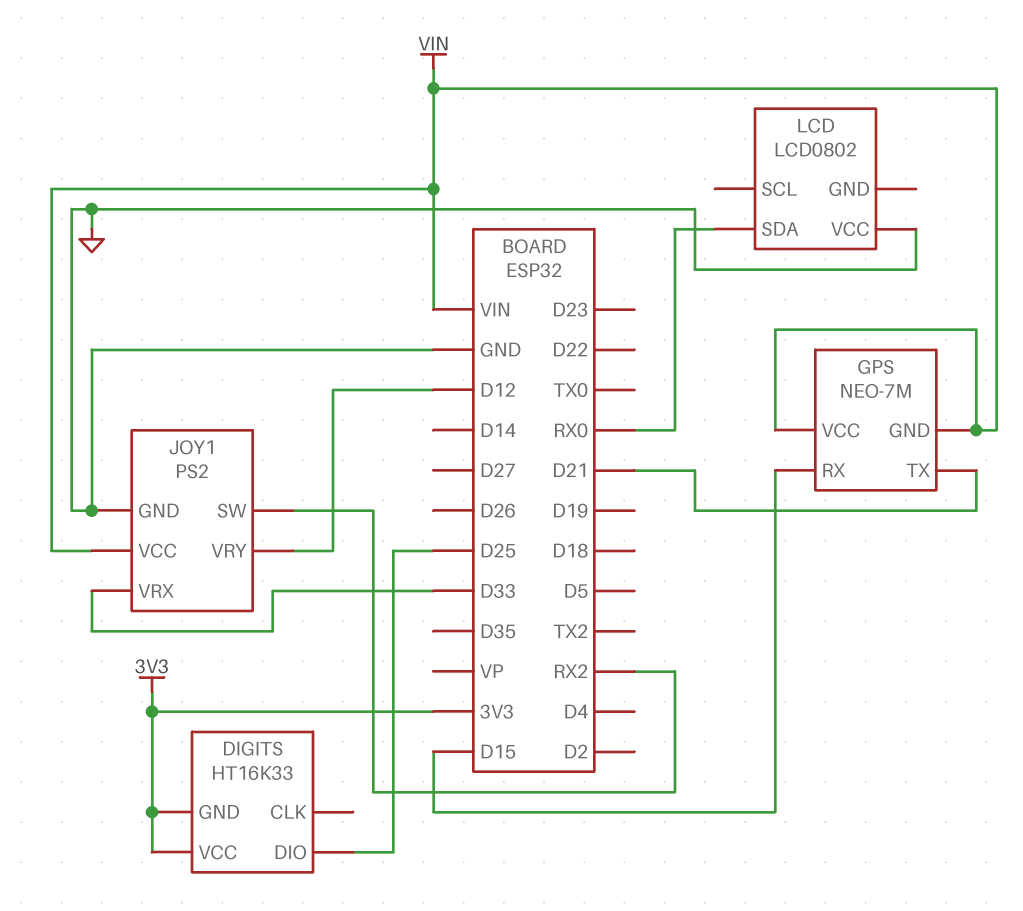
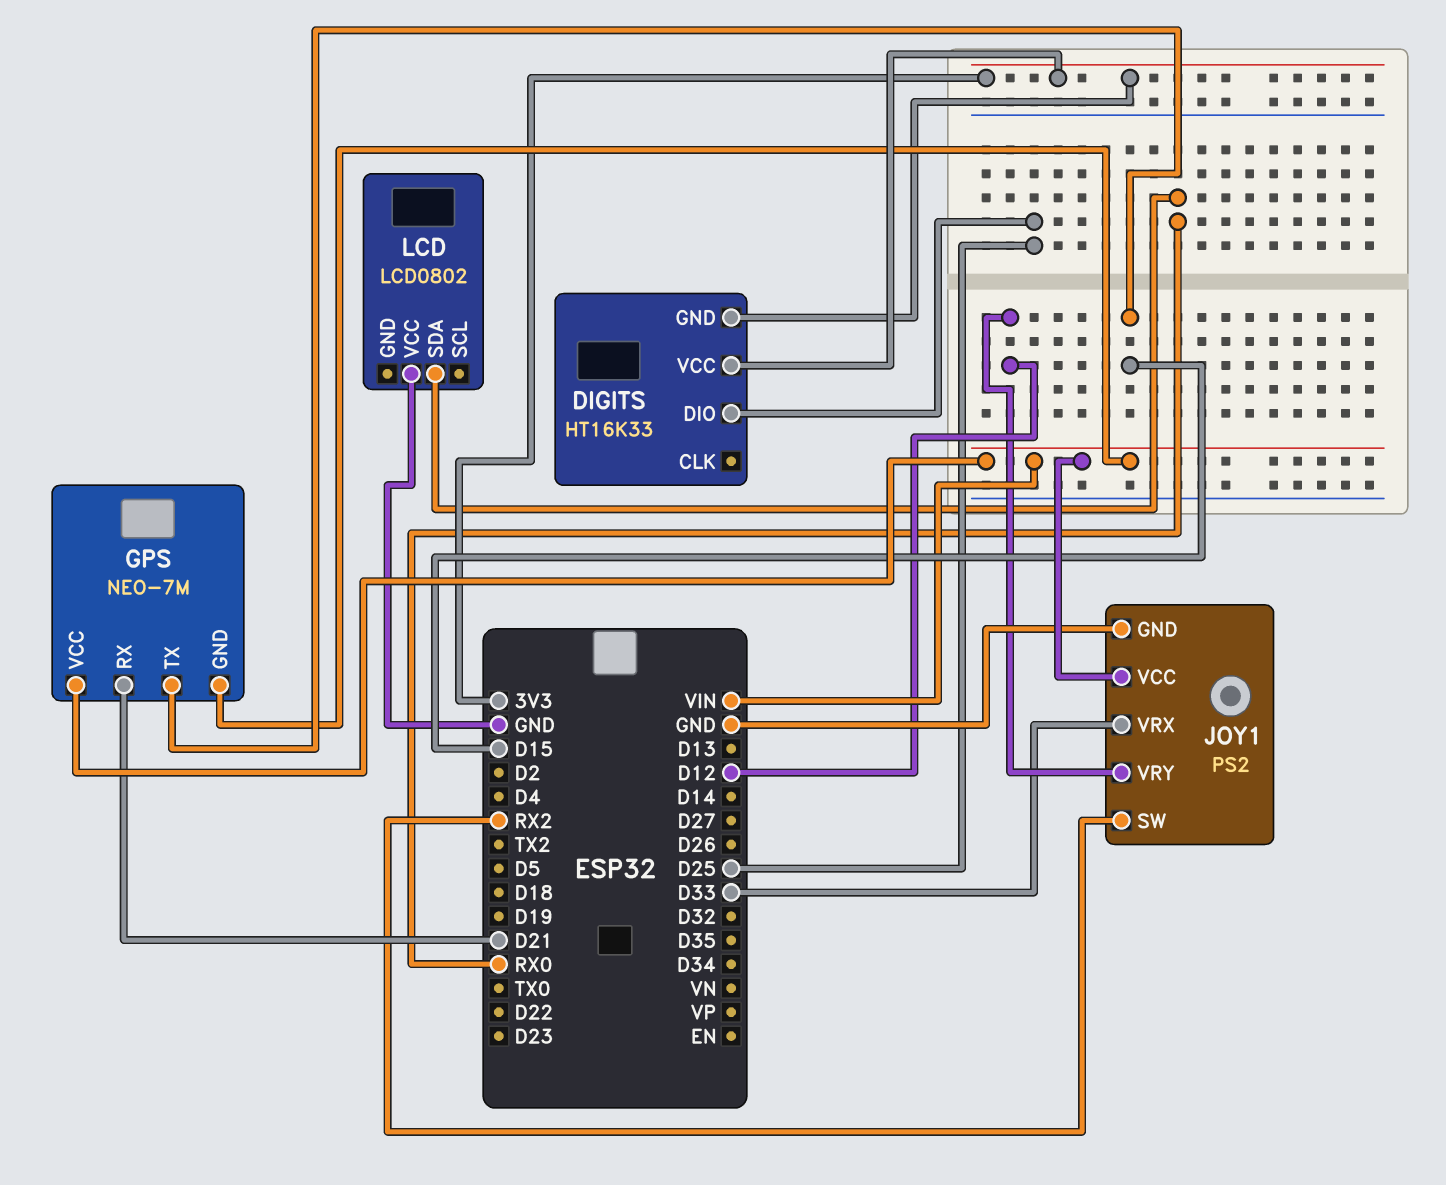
GPS pin RX: D15 -> D21
GPS pin TX: D21 -> D15

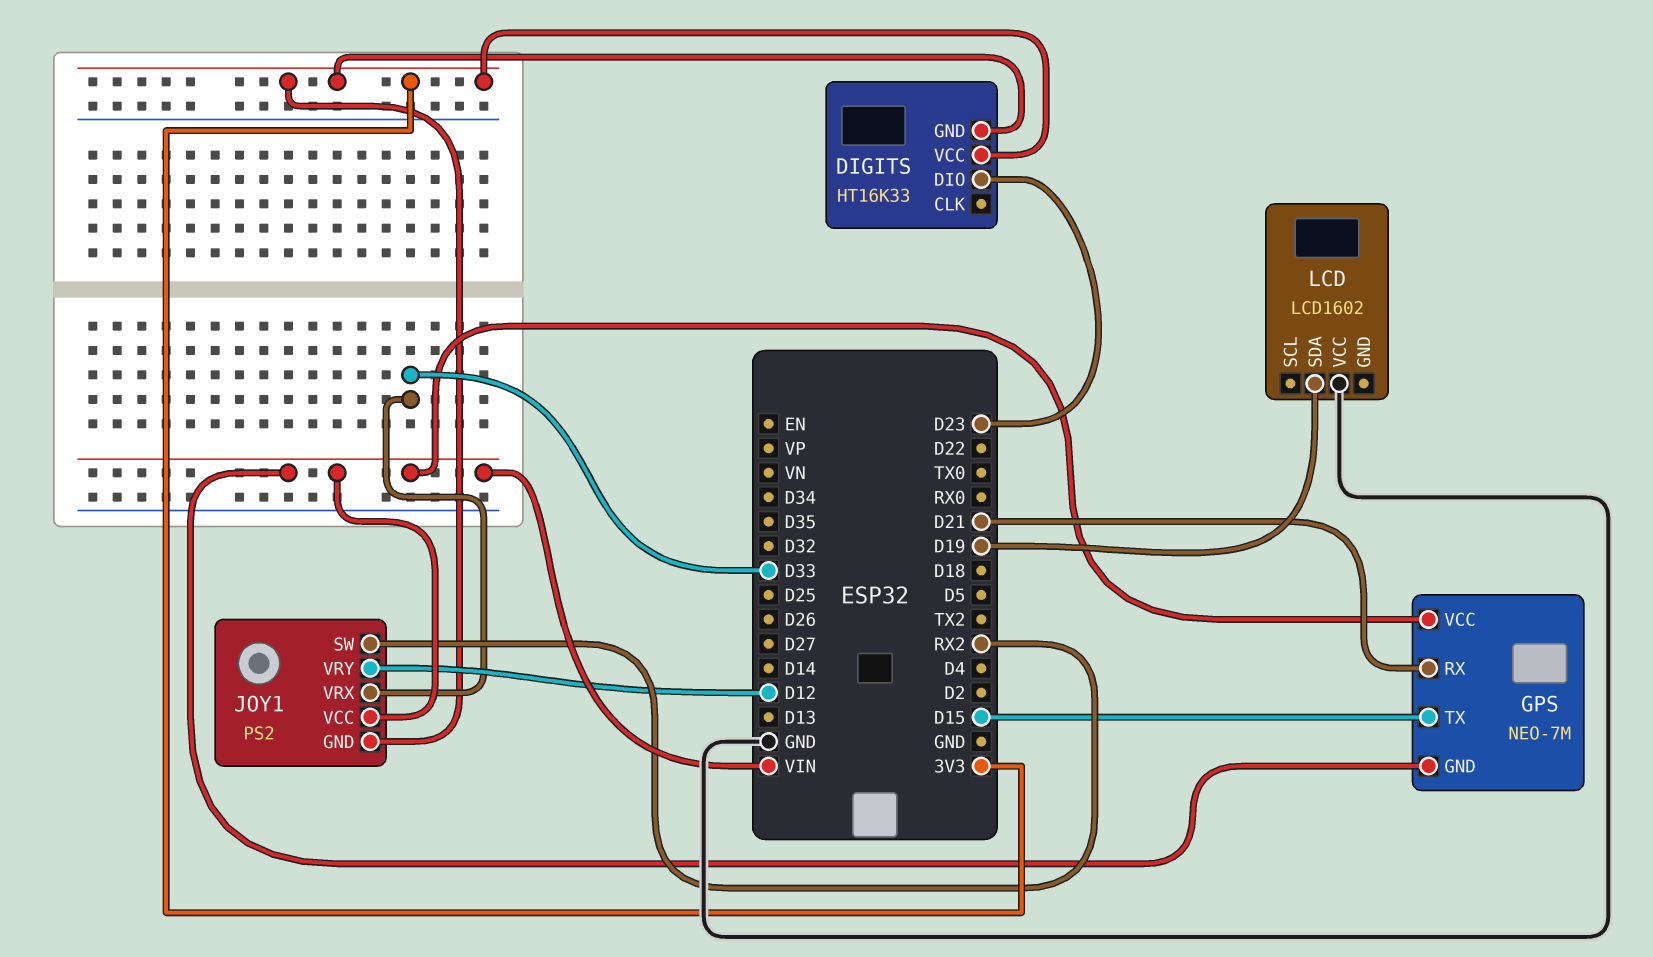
DIGITS pin DIO: D25 -> D23
JOY1 pin GND: GND -> 3V3
LCD: LCD0802 -> LCD1602
LCD pin SDA: RX0 -> D19

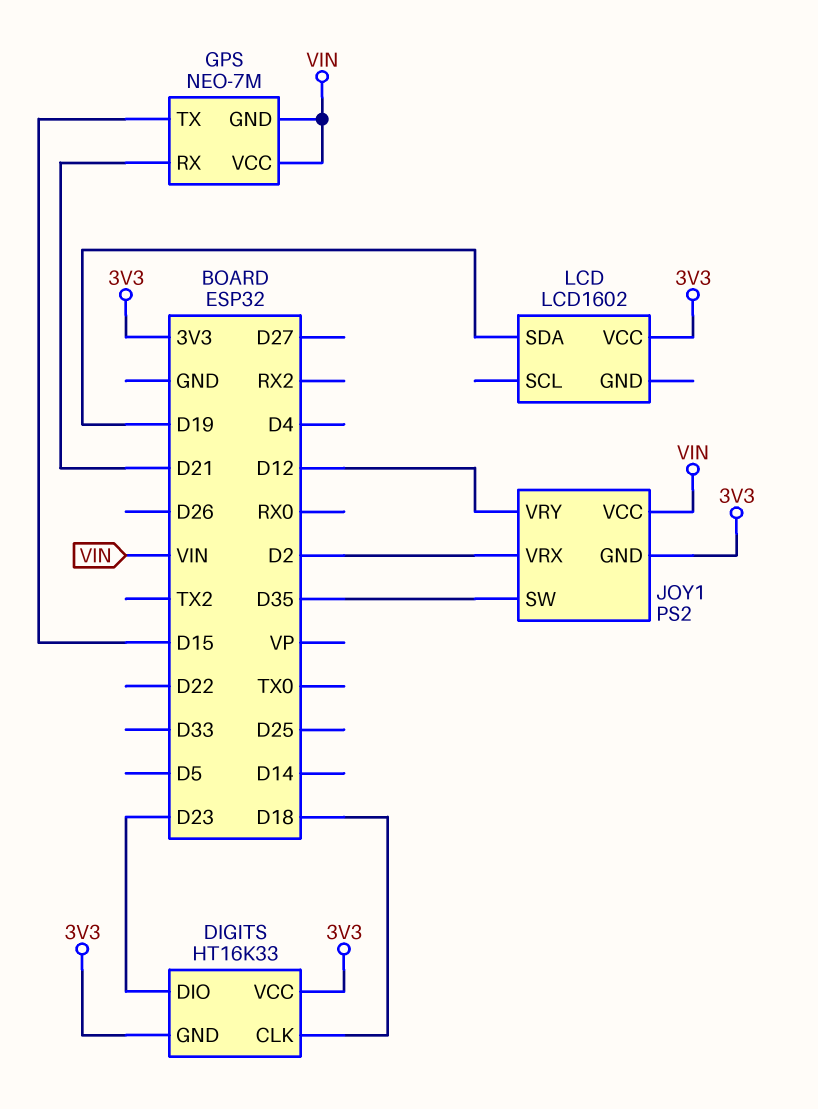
DIGITS pin CLK: none -> D18
JOY1 pin SW: RX2 -> D35
JOY1 pin VRX: D33 -> D2
LCD pin VCC: GND -> 3V3

